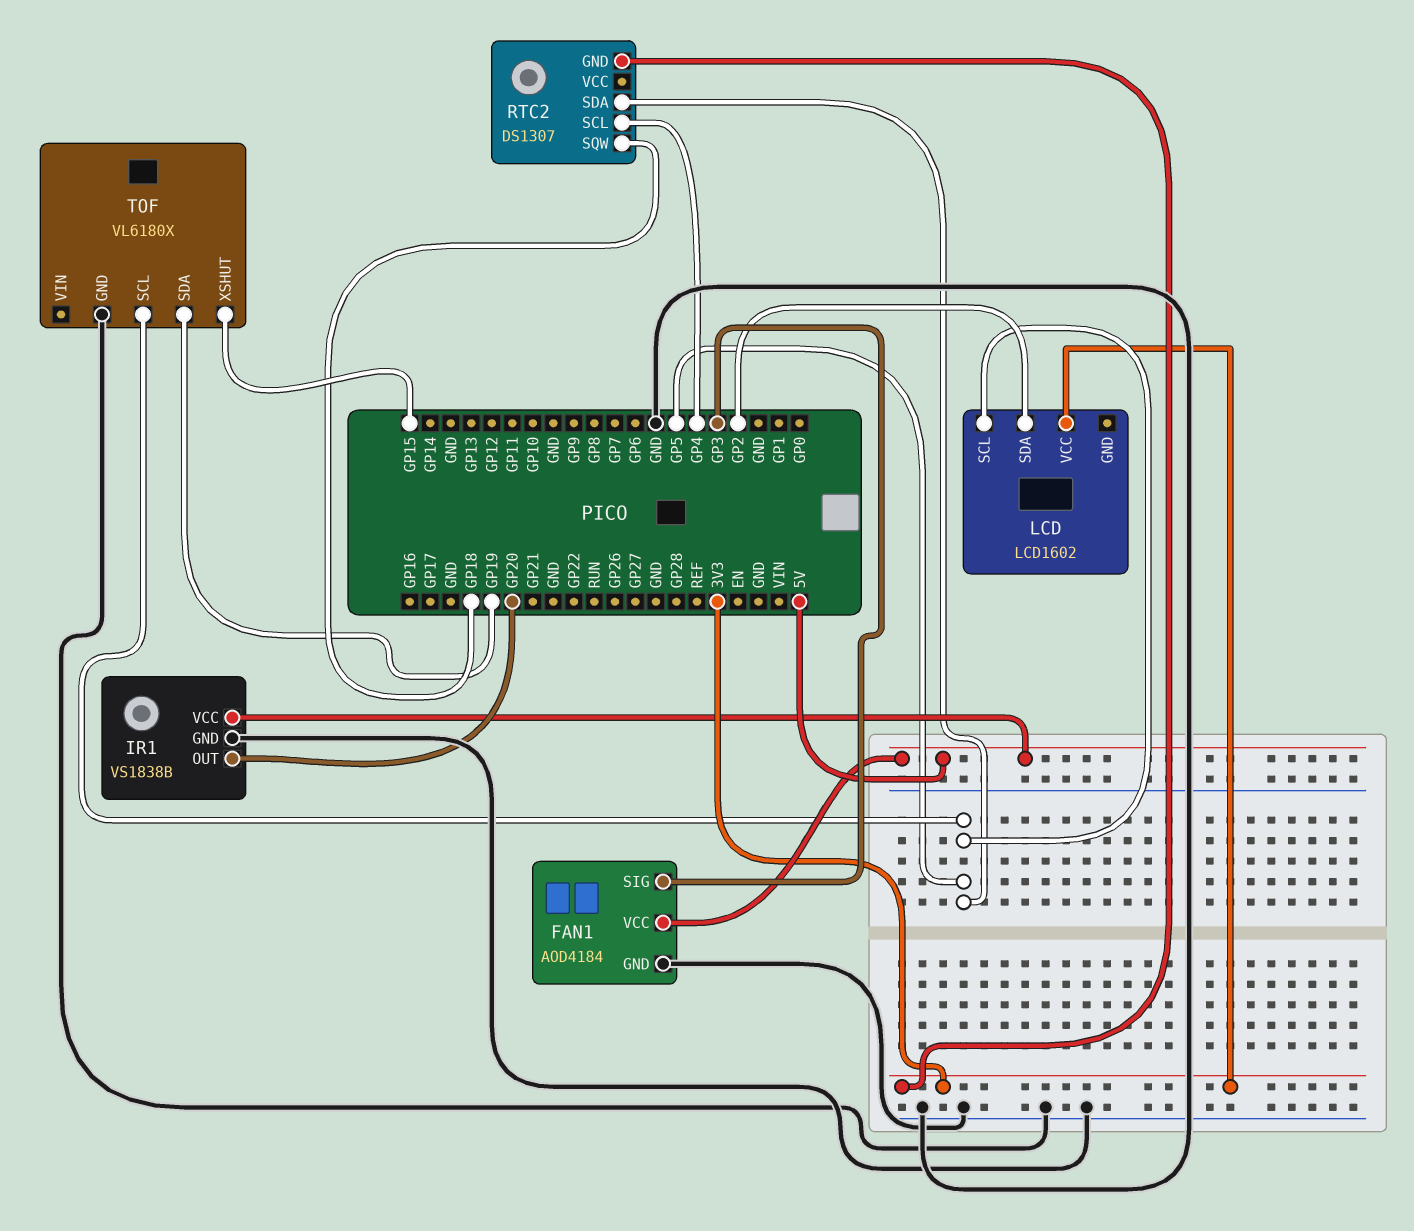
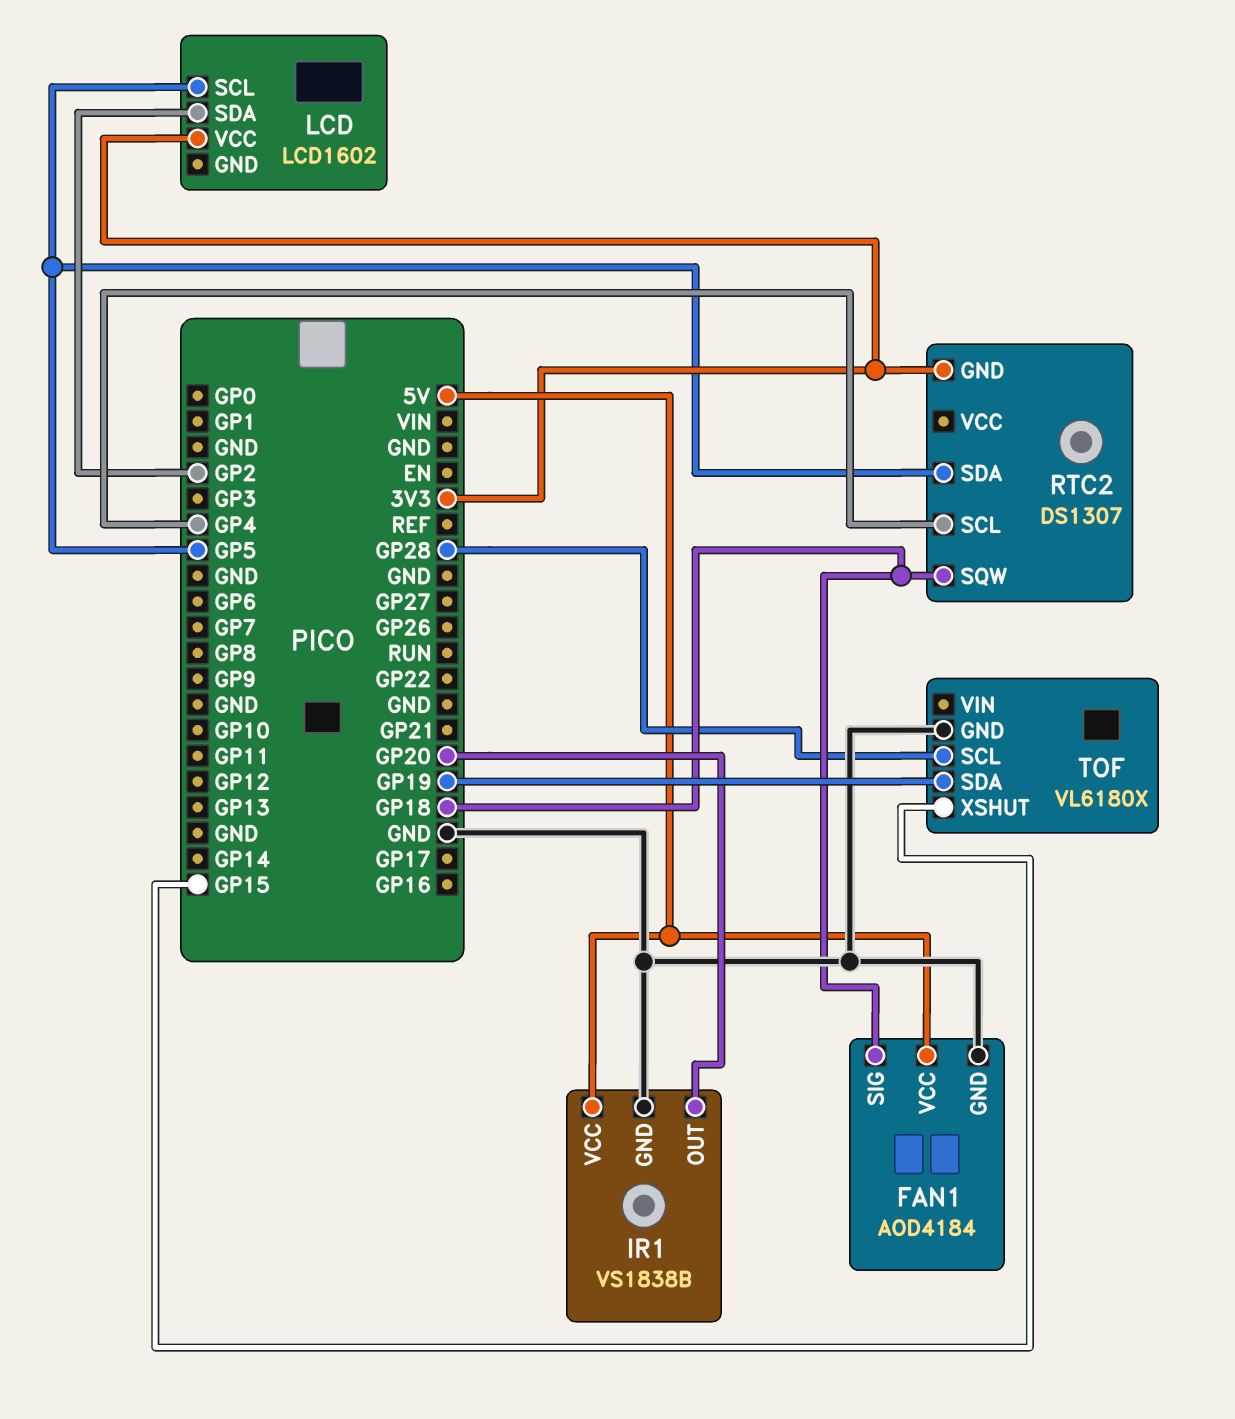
FAN1 pin SIG: GP3 -> GP18
TOF pin SCL: GP5 -> GP28

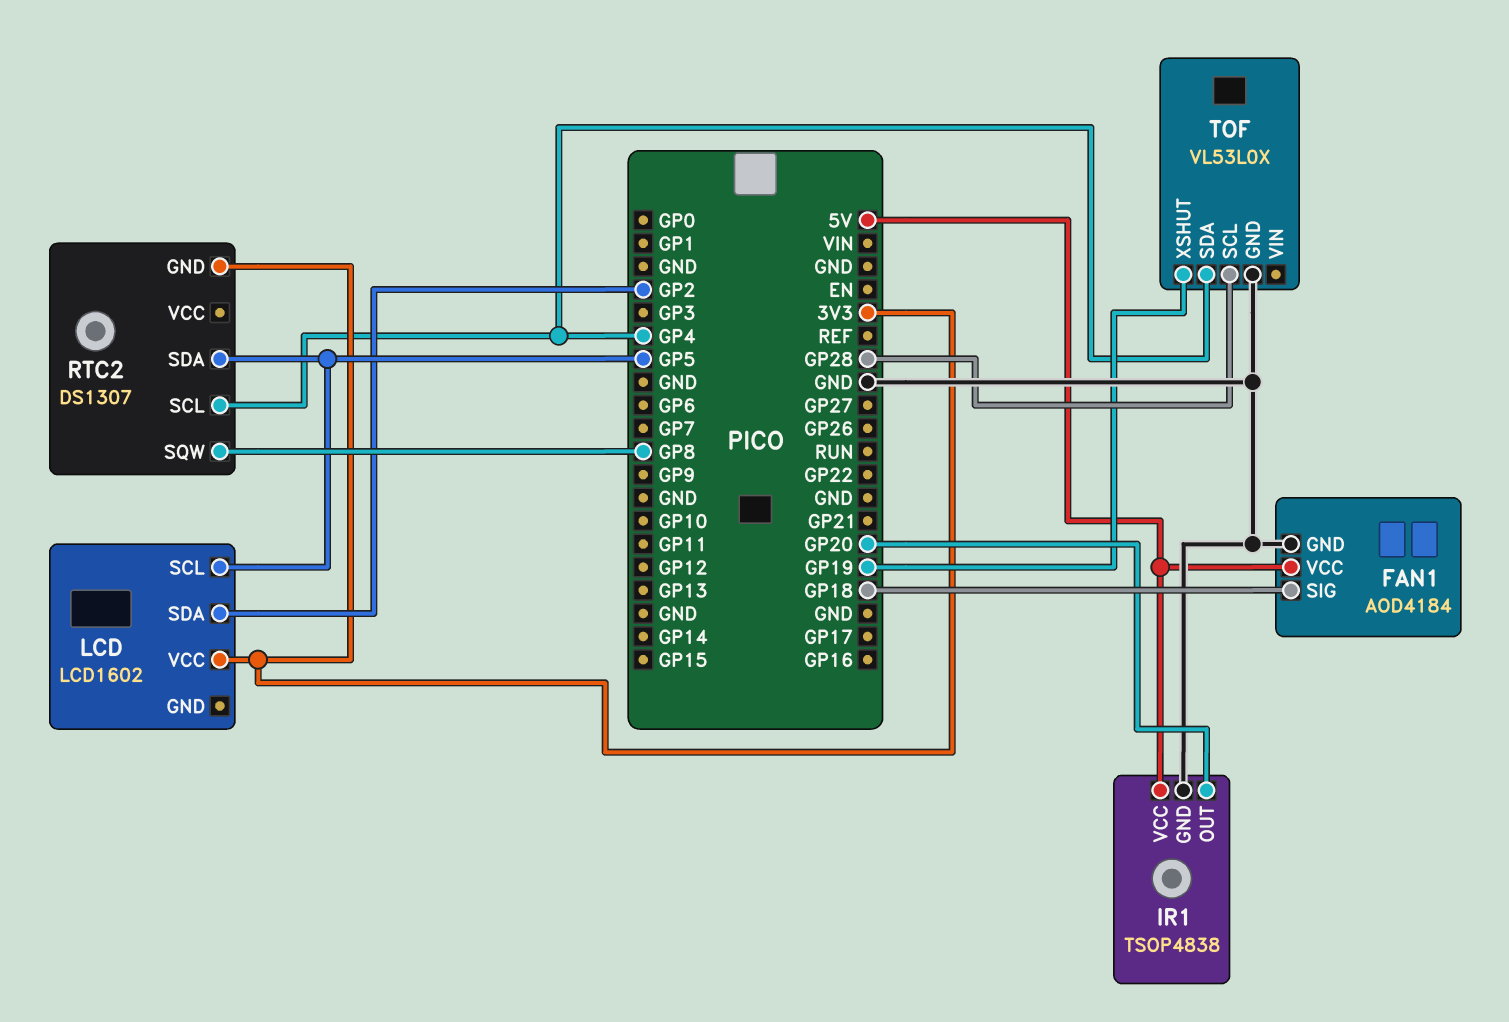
IR1: VS1838B -> TSOP4838
RTC2 pin SQW: GP18 -> GP8
TOF: VL6180X -> VL53L0X
TOF pin SDA: GP19 -> GP4
TOF pin XSHUT: GP15 -> GP19

